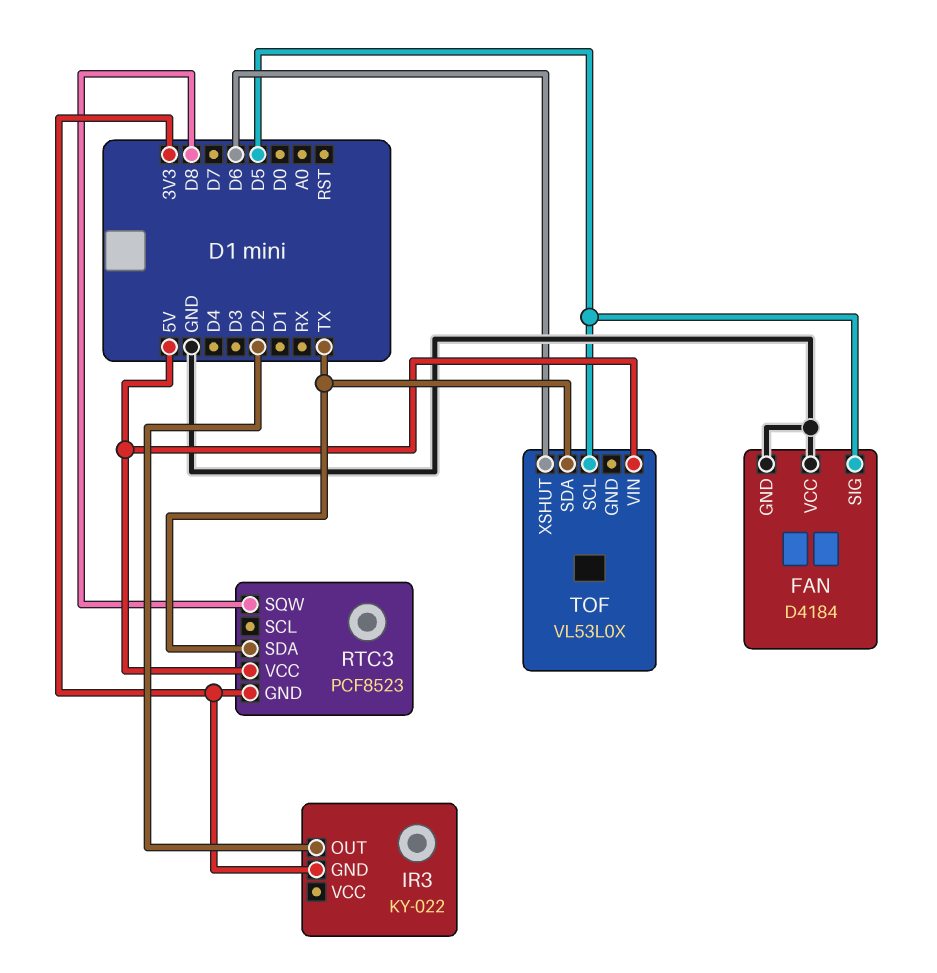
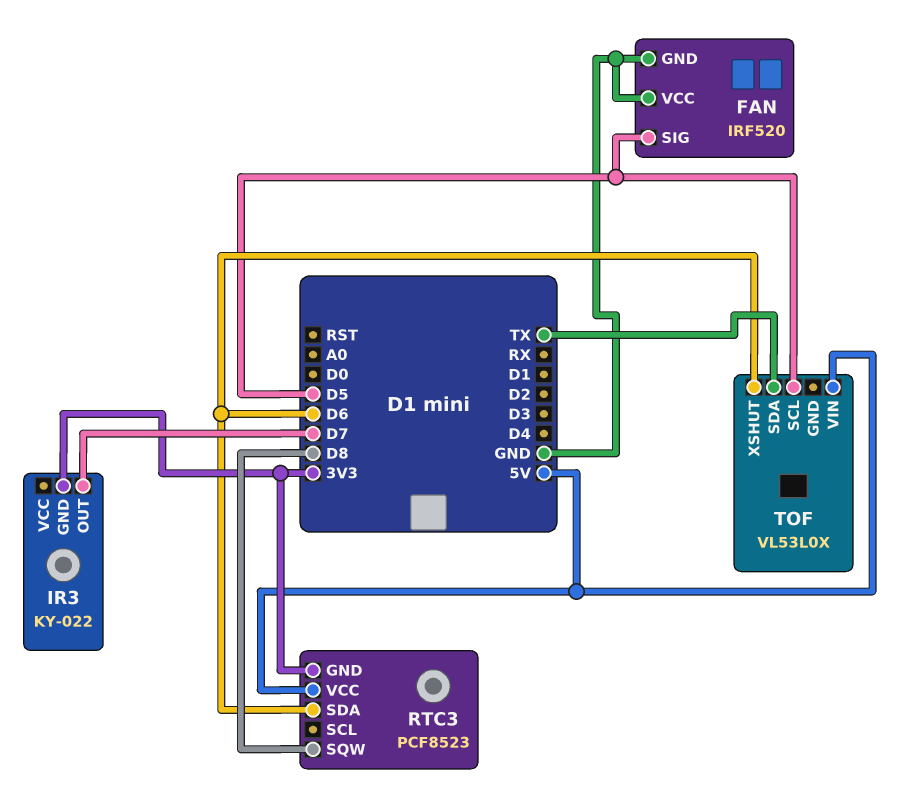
FAN: D4184 -> IRF520
IR3 pin OUT: D2 -> D7
RTC3 pin SDA: TX -> D6

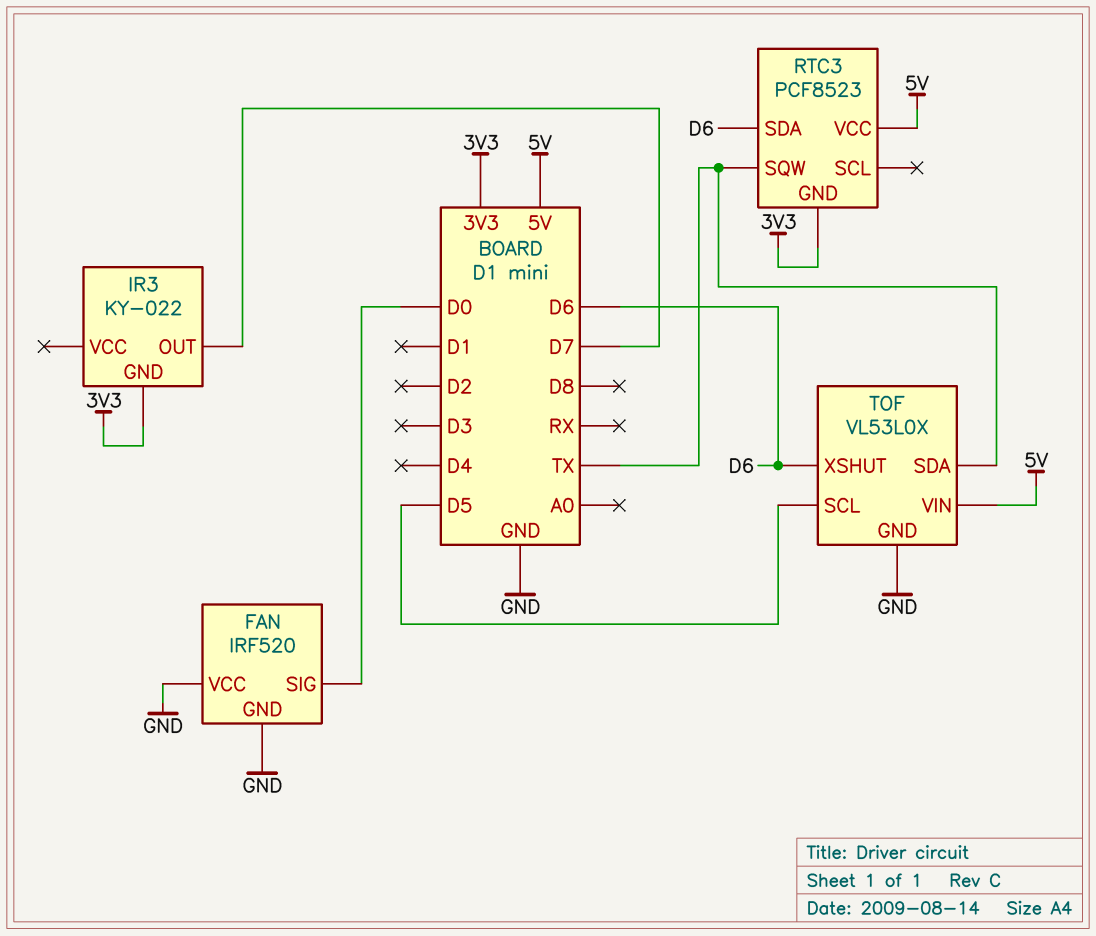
FAN pin SIG: D5 -> D0
RTC3 pin SQW: D8 -> TX
TOF pin GND: none -> GND

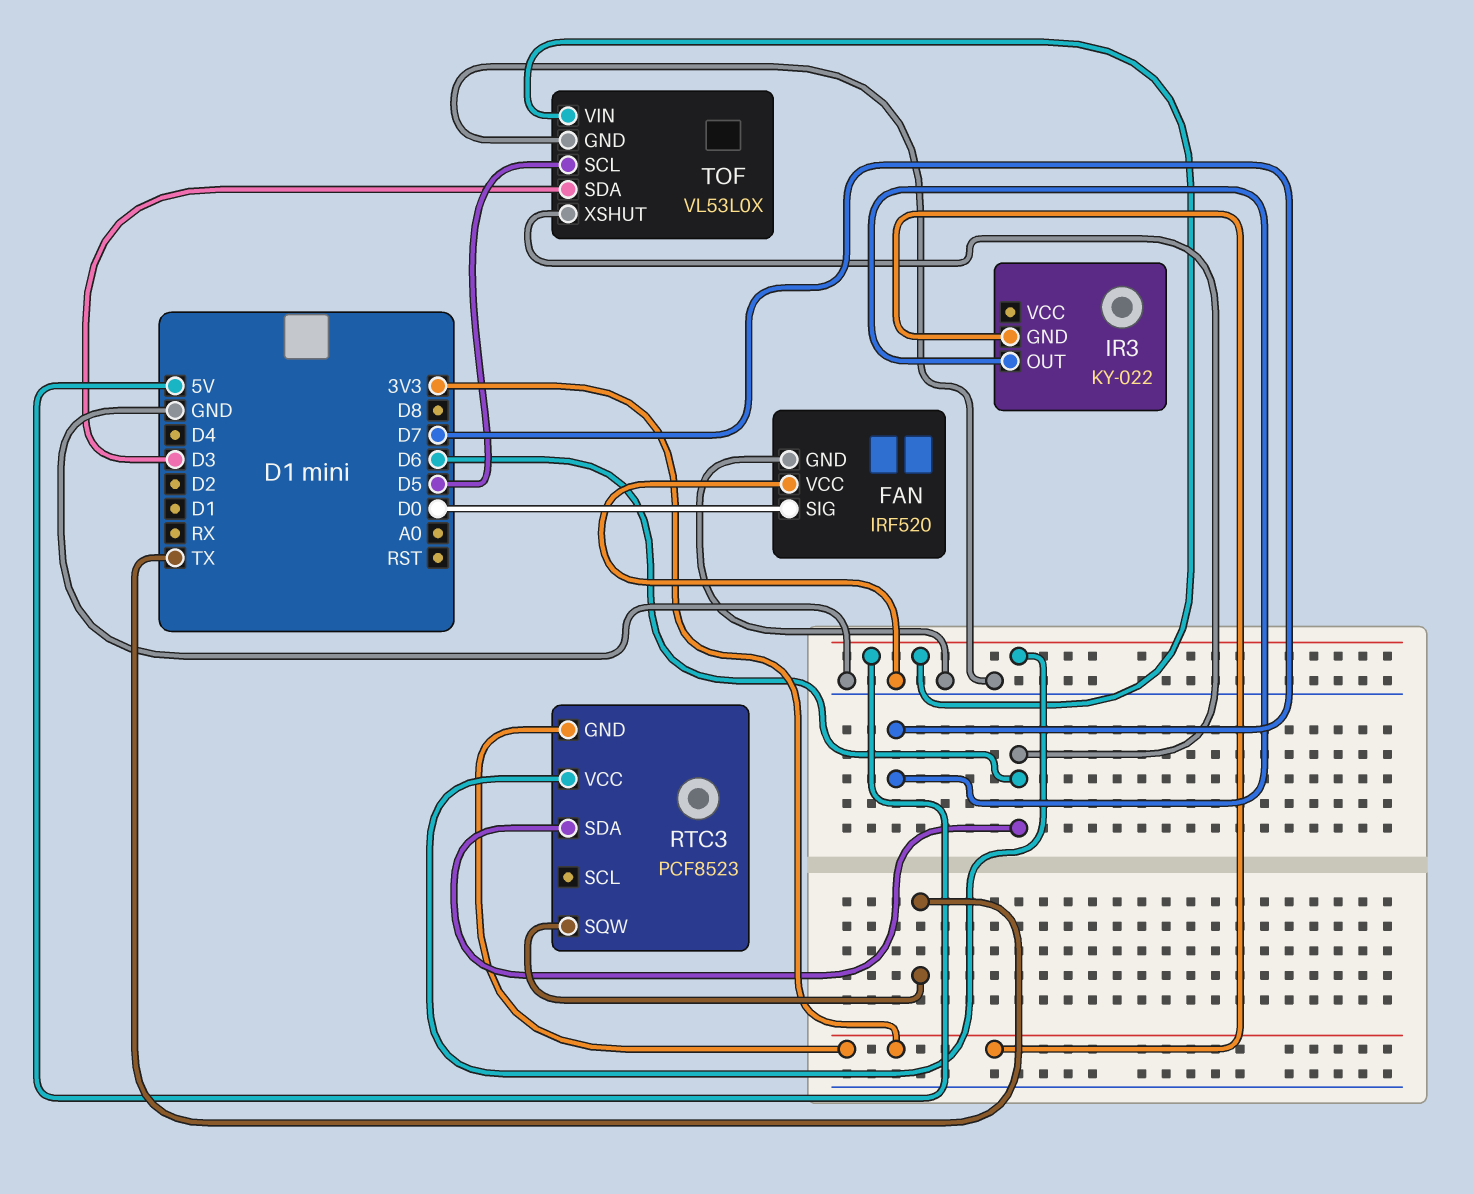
TOF pin SDA: TX -> D3

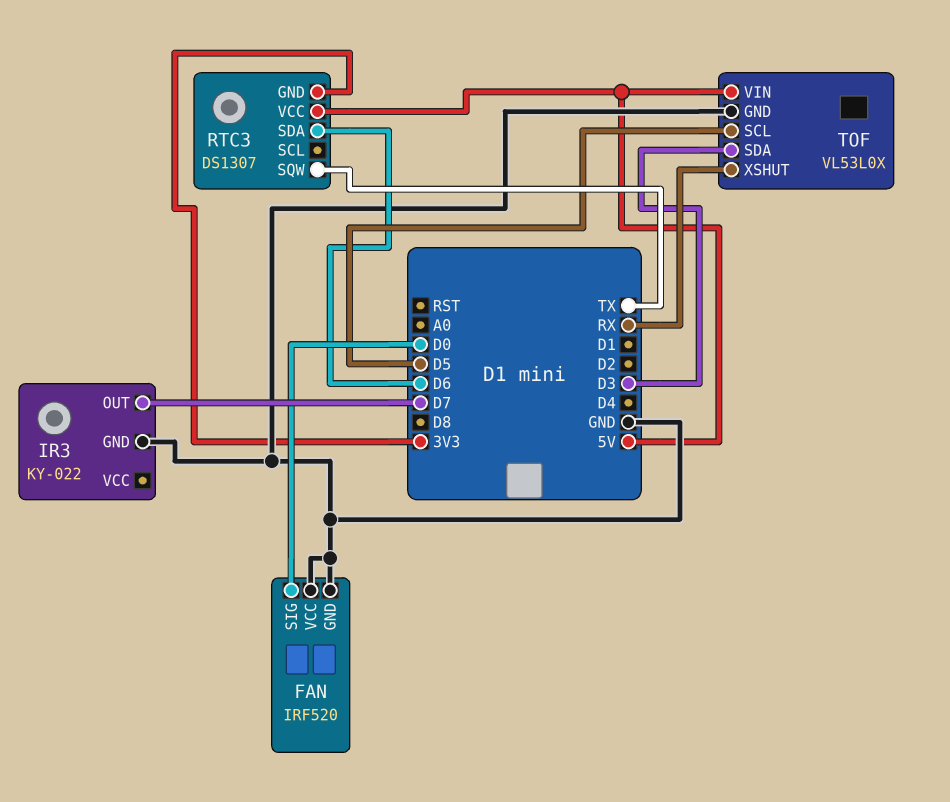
IR3 pin GND: 3V3 -> GND
RTC3: PCF8523 -> DS1307
TOF pin XSHUT: D6 -> RX

